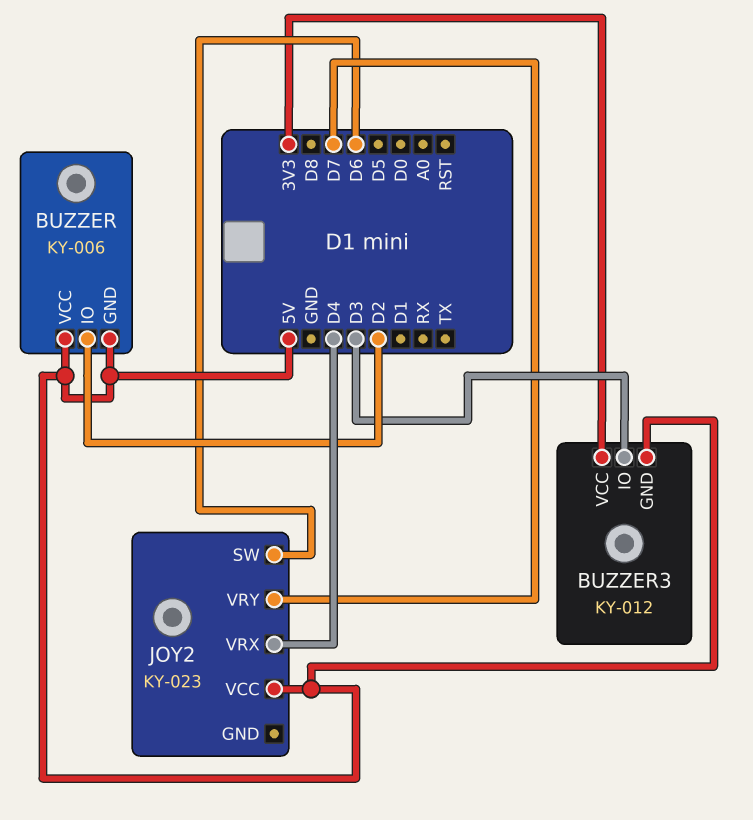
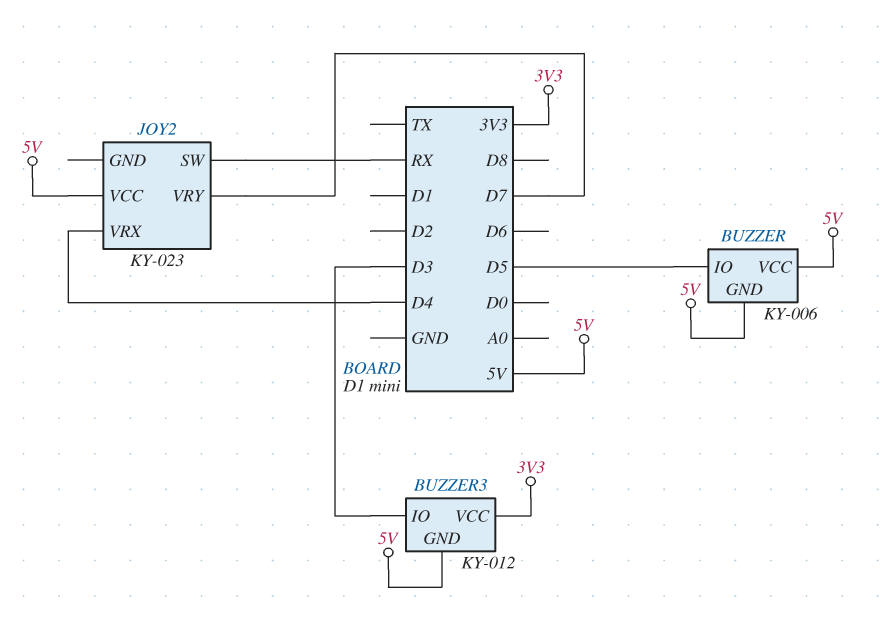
BUZZER pin IO: D2 -> D5
JOY2 pin SW: D6 -> RX

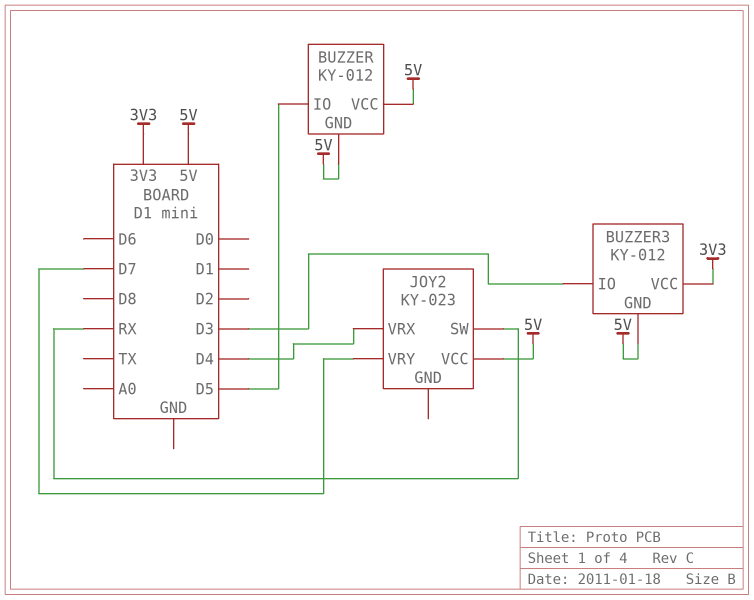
BUZZER: KY-006 -> KY-012

